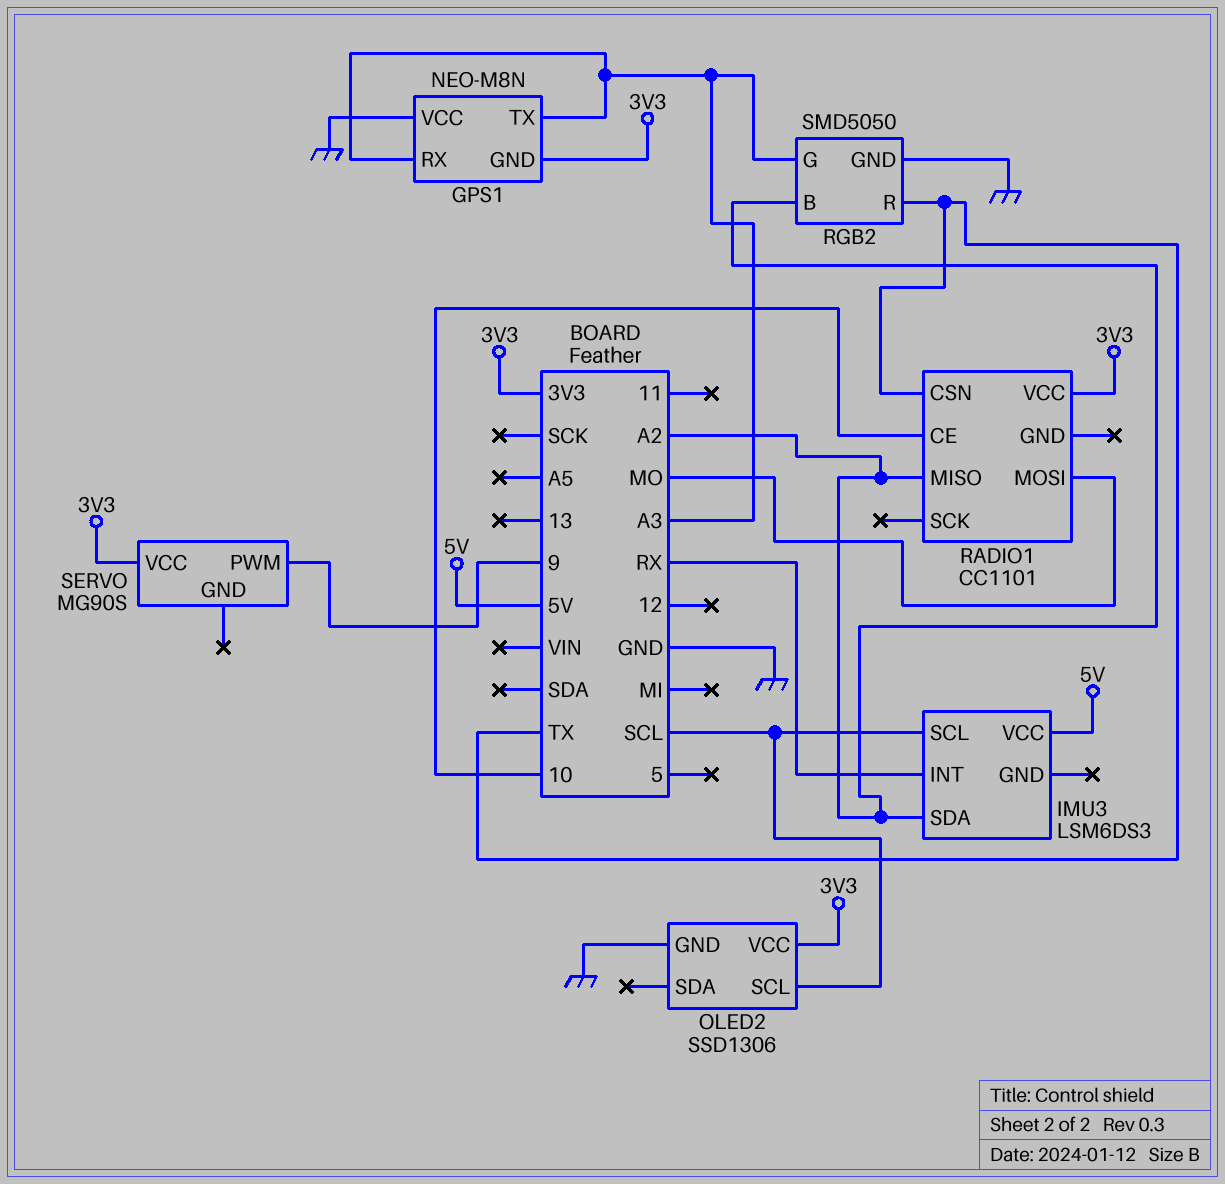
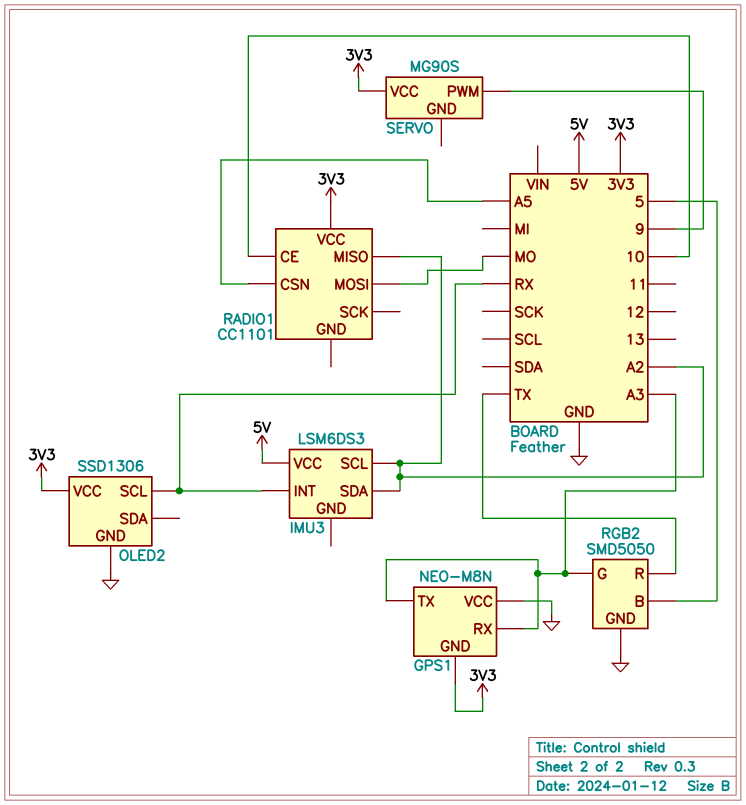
IMU3 pin SCL: SCL -> A2
OLED2 pin SCL: SCL -> RX
RADIO1 pin CSN: TX -> A5
RGB2 pin B: A2 -> 5

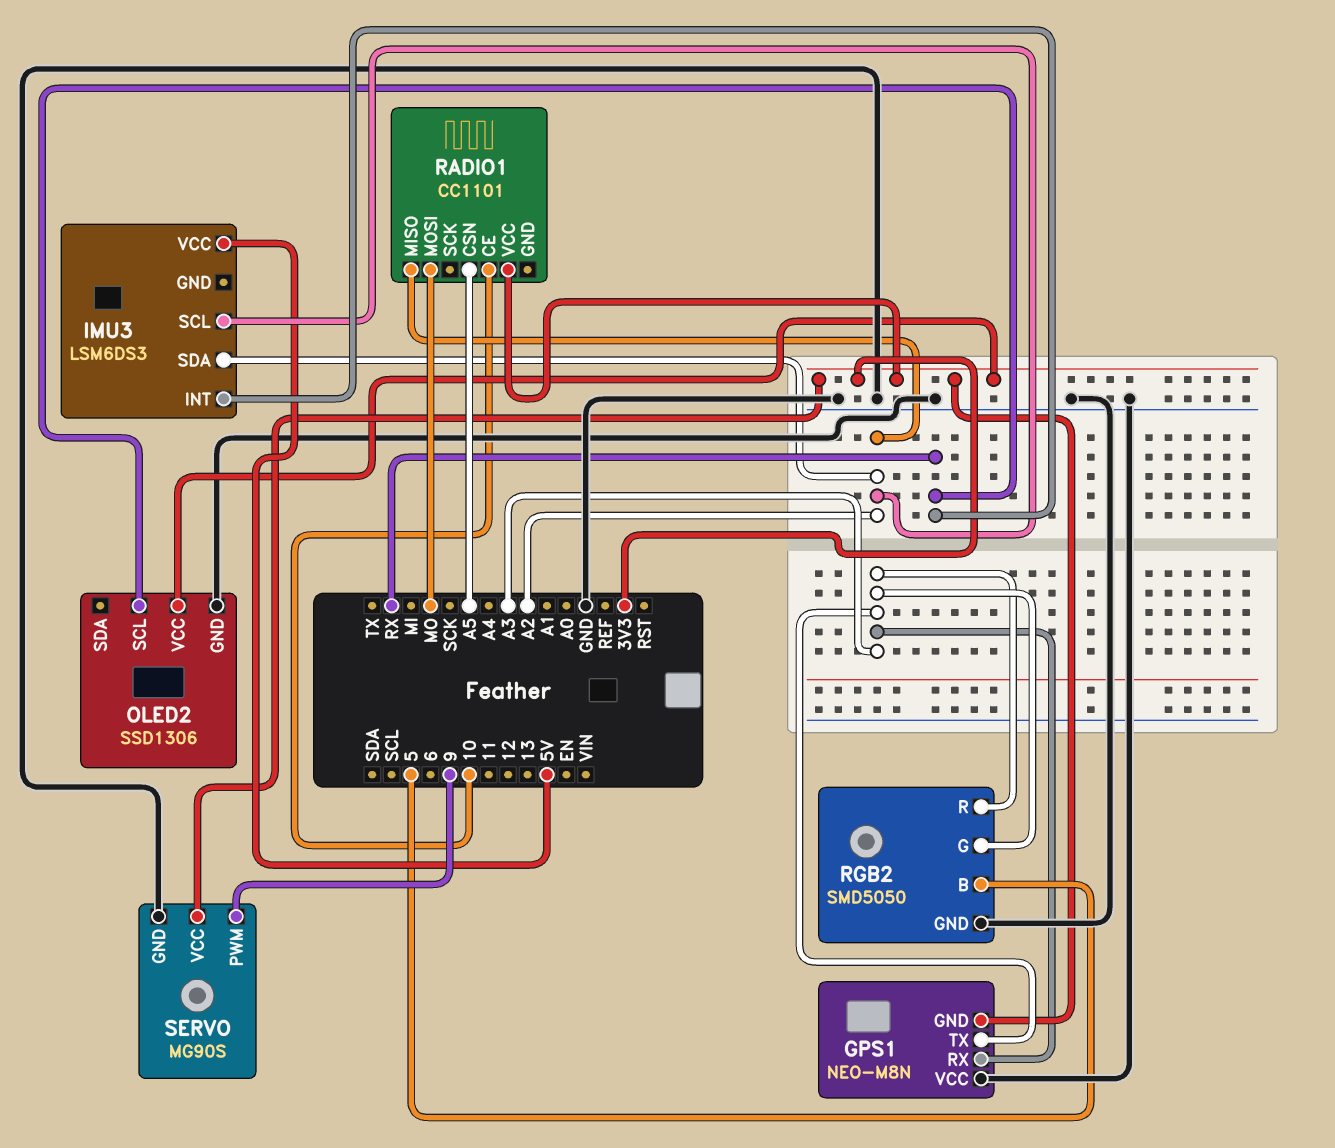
RGB2 pin R: TX -> A3
SERVO pin GND: none -> GND

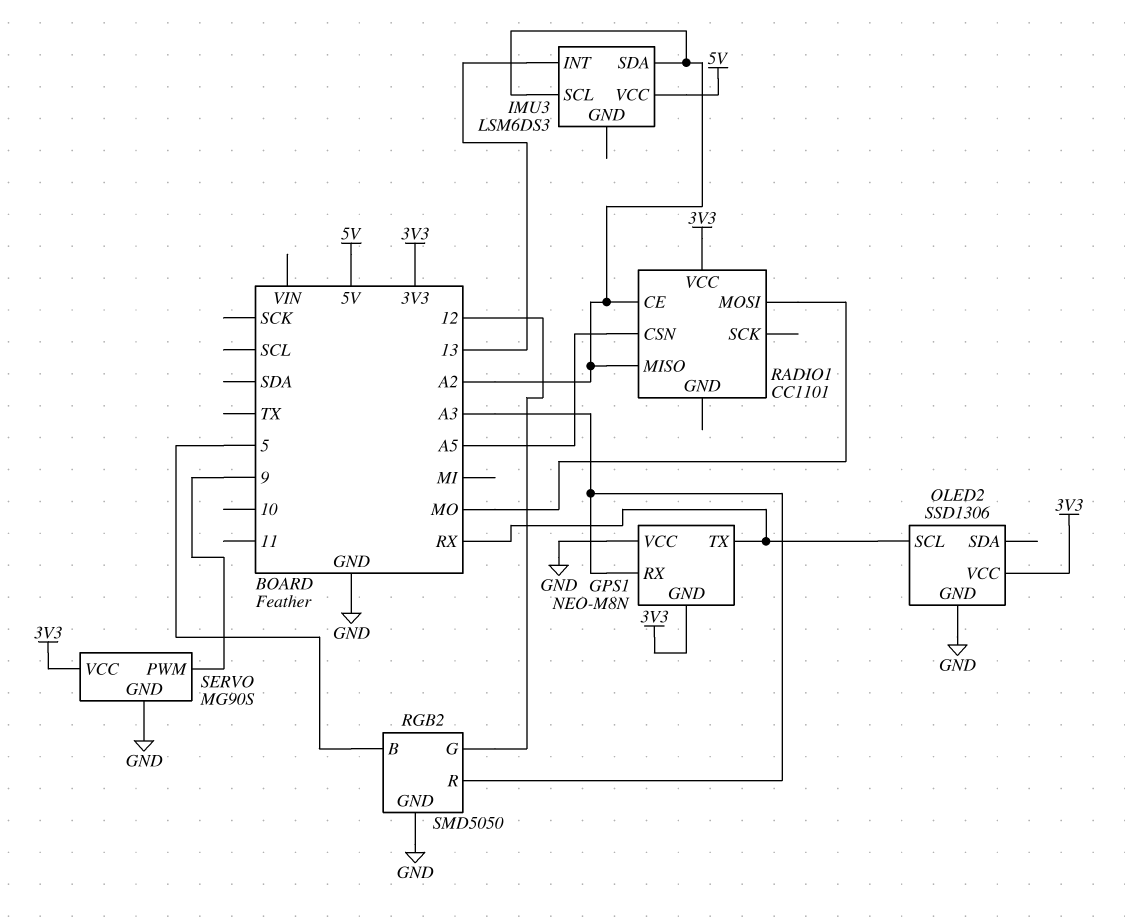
GPS1 pin TX: A3 -> RX
IMU3 pin INT: RX -> 13
RADIO1 pin CE: 10 -> A2
RGB2 pin G: A3 -> 12

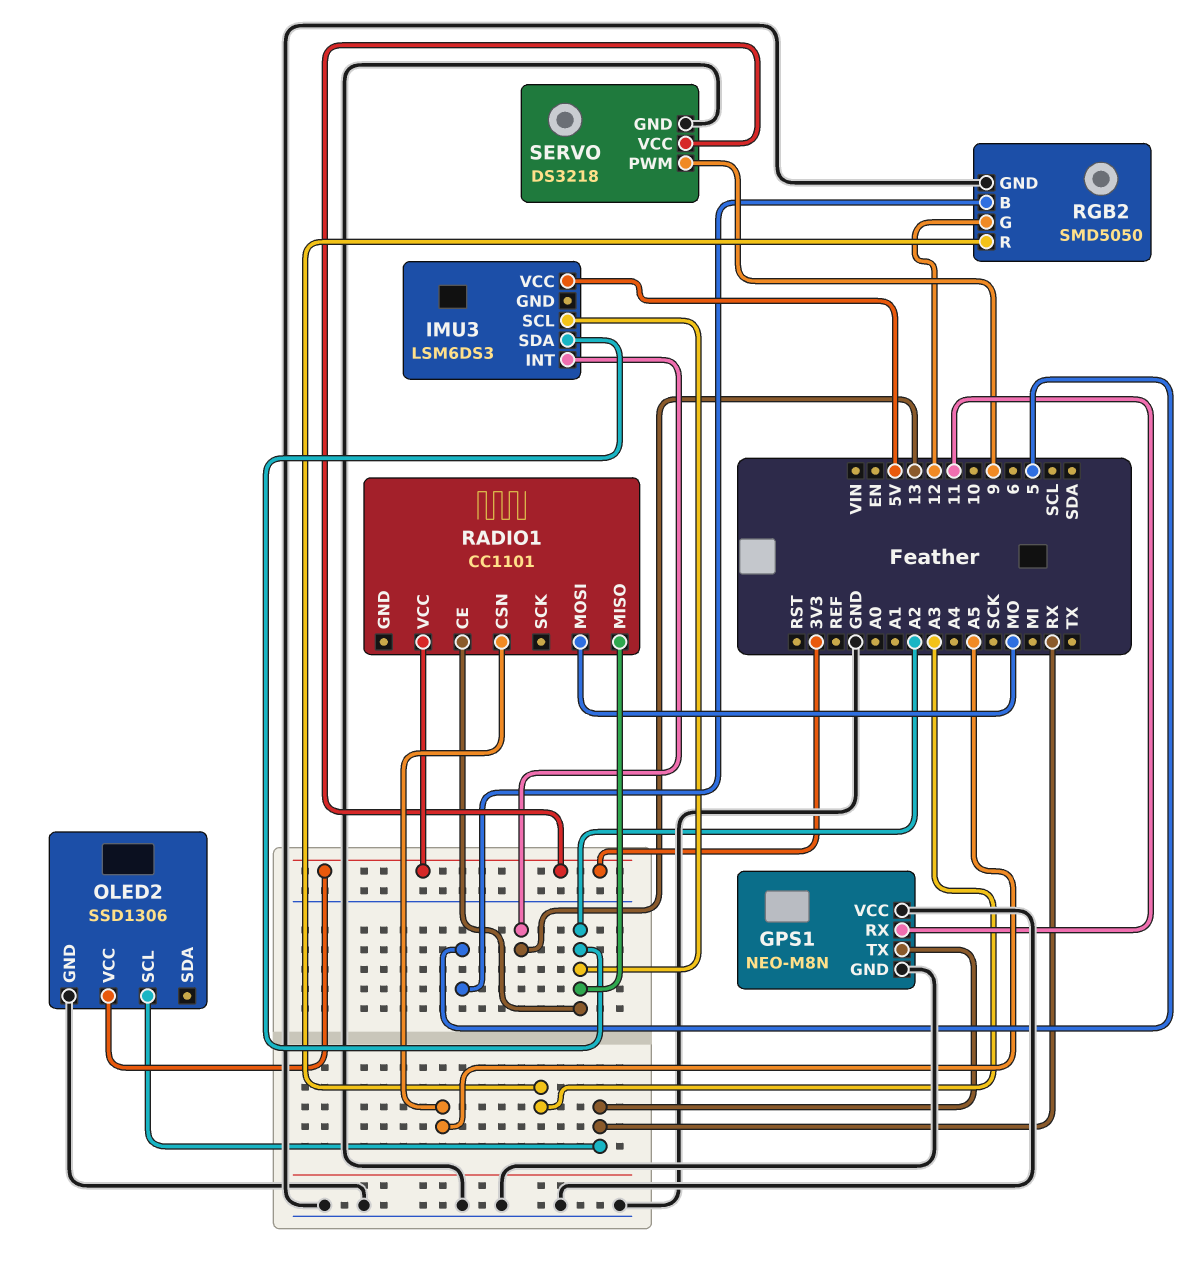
GPS1 pin GND: 3V3 -> GND
GPS1 pin RX: A3 -> 11
SERVO: MG90S -> DS3218

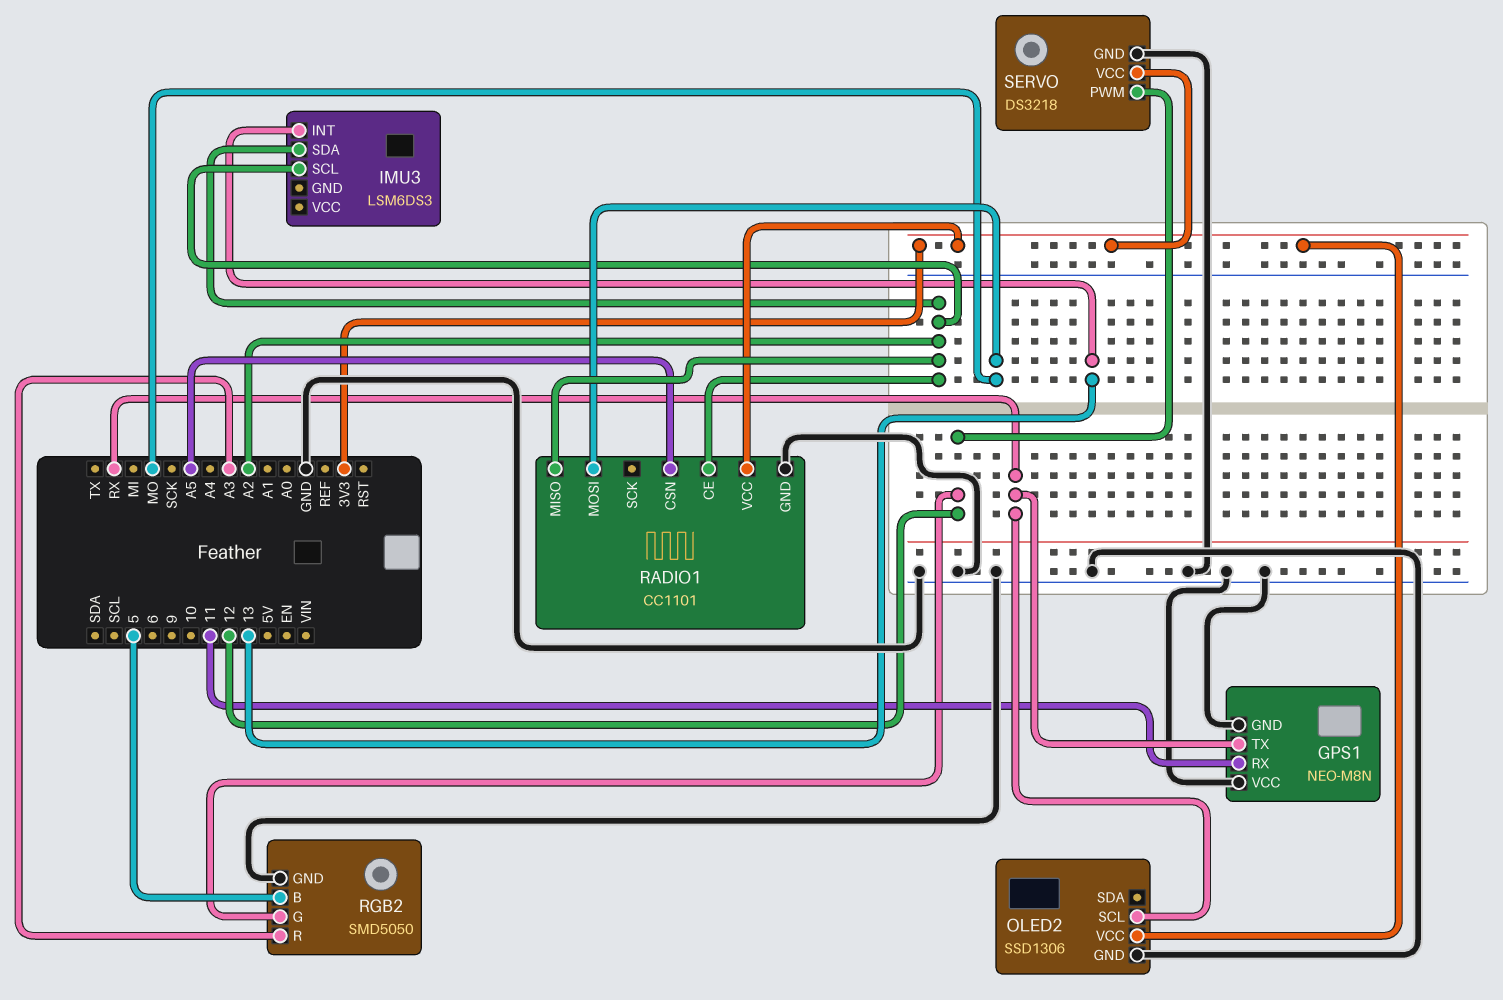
IMU3 pin VCC: 5V -> none
RADIO1 pin GND: none -> GND
SERVO pin PWM: 9 -> 12

